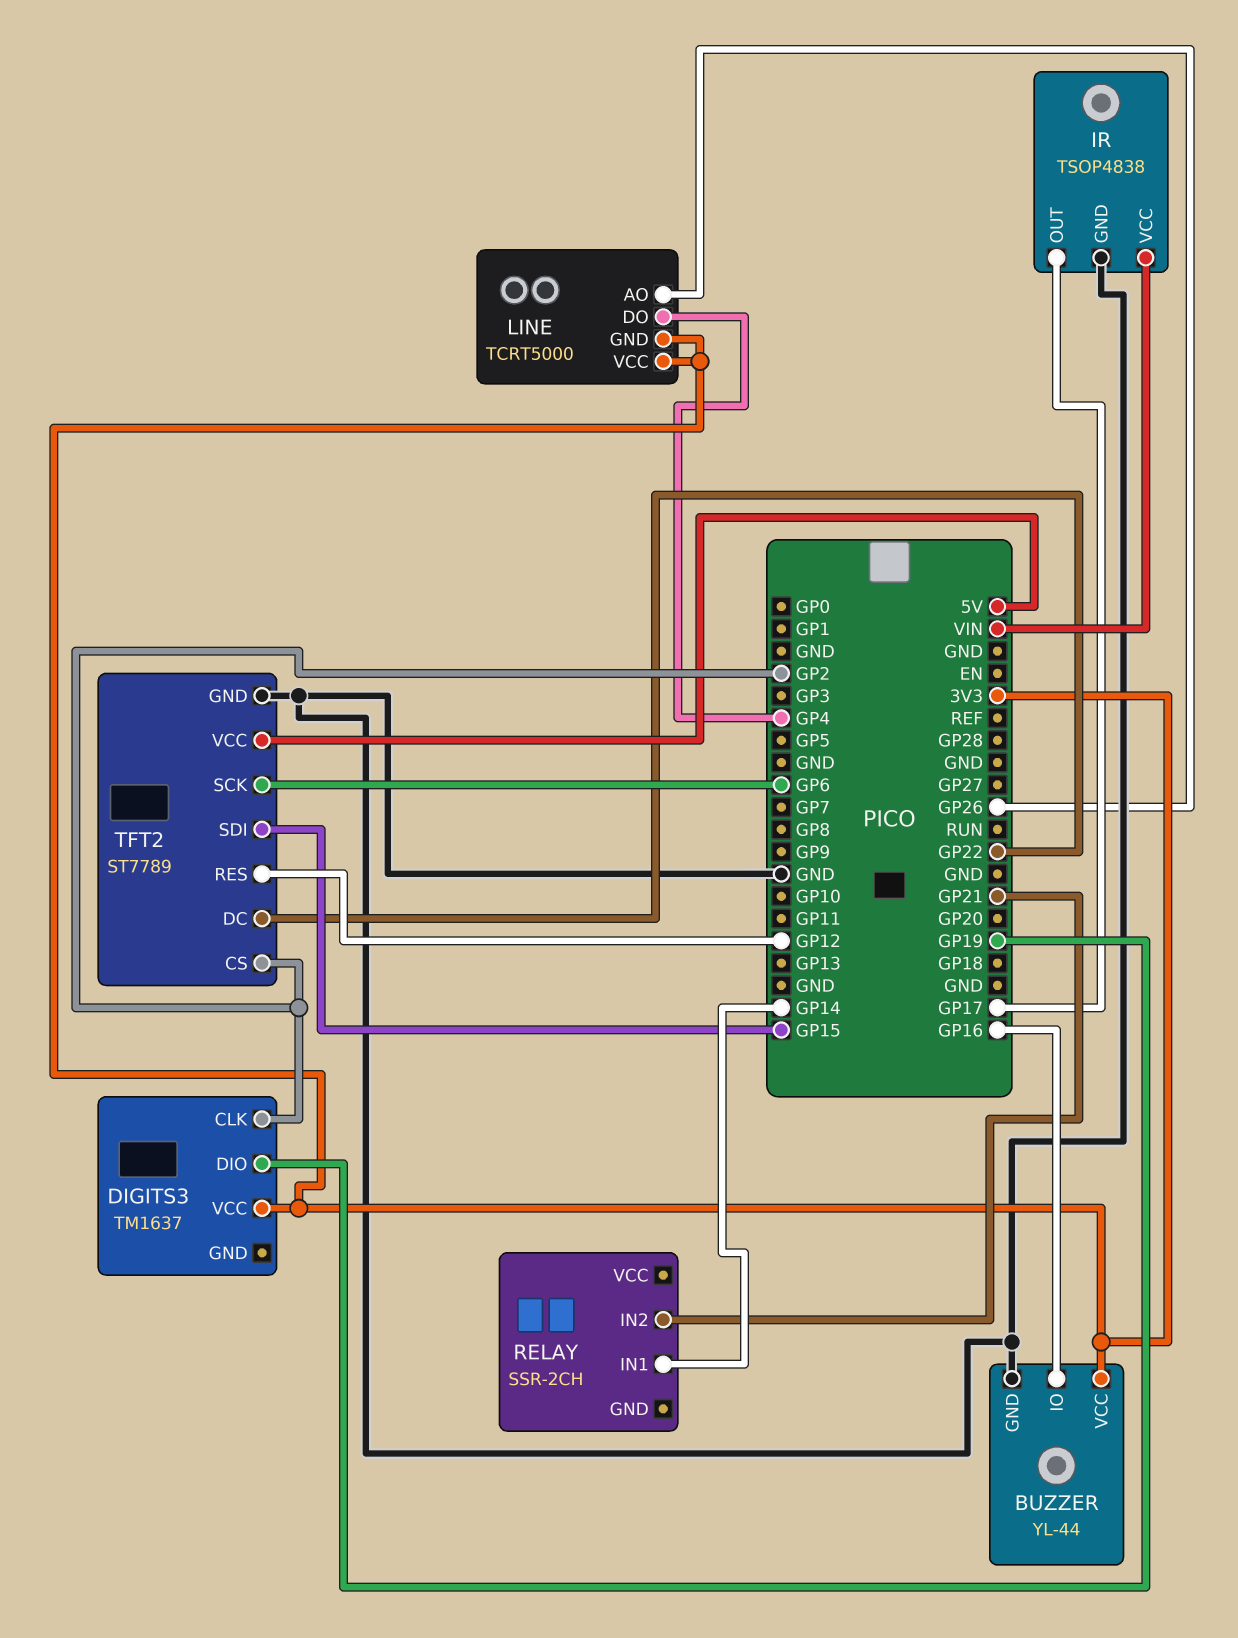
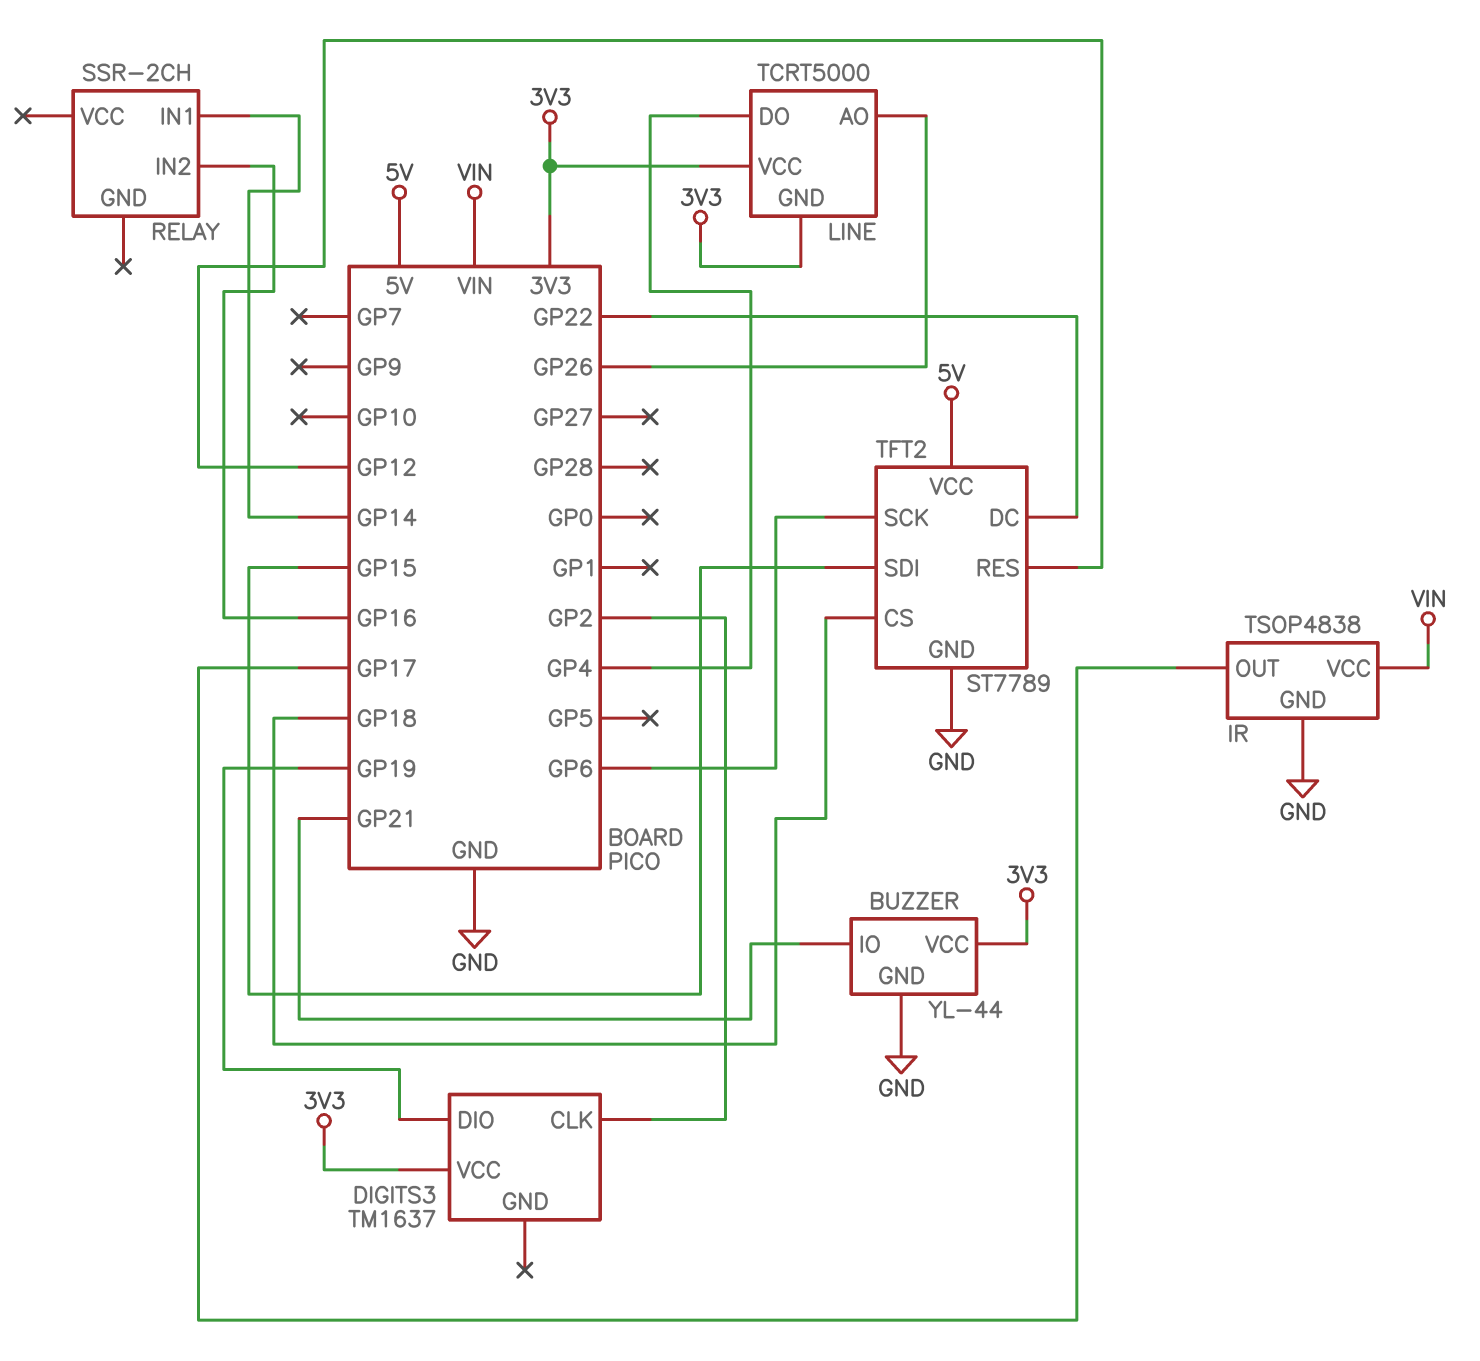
BUZZER pin IO: GP16 -> GP21
RELAY pin IN2: GP21 -> GP16
TFT2 pin CS: GP2 -> GP18

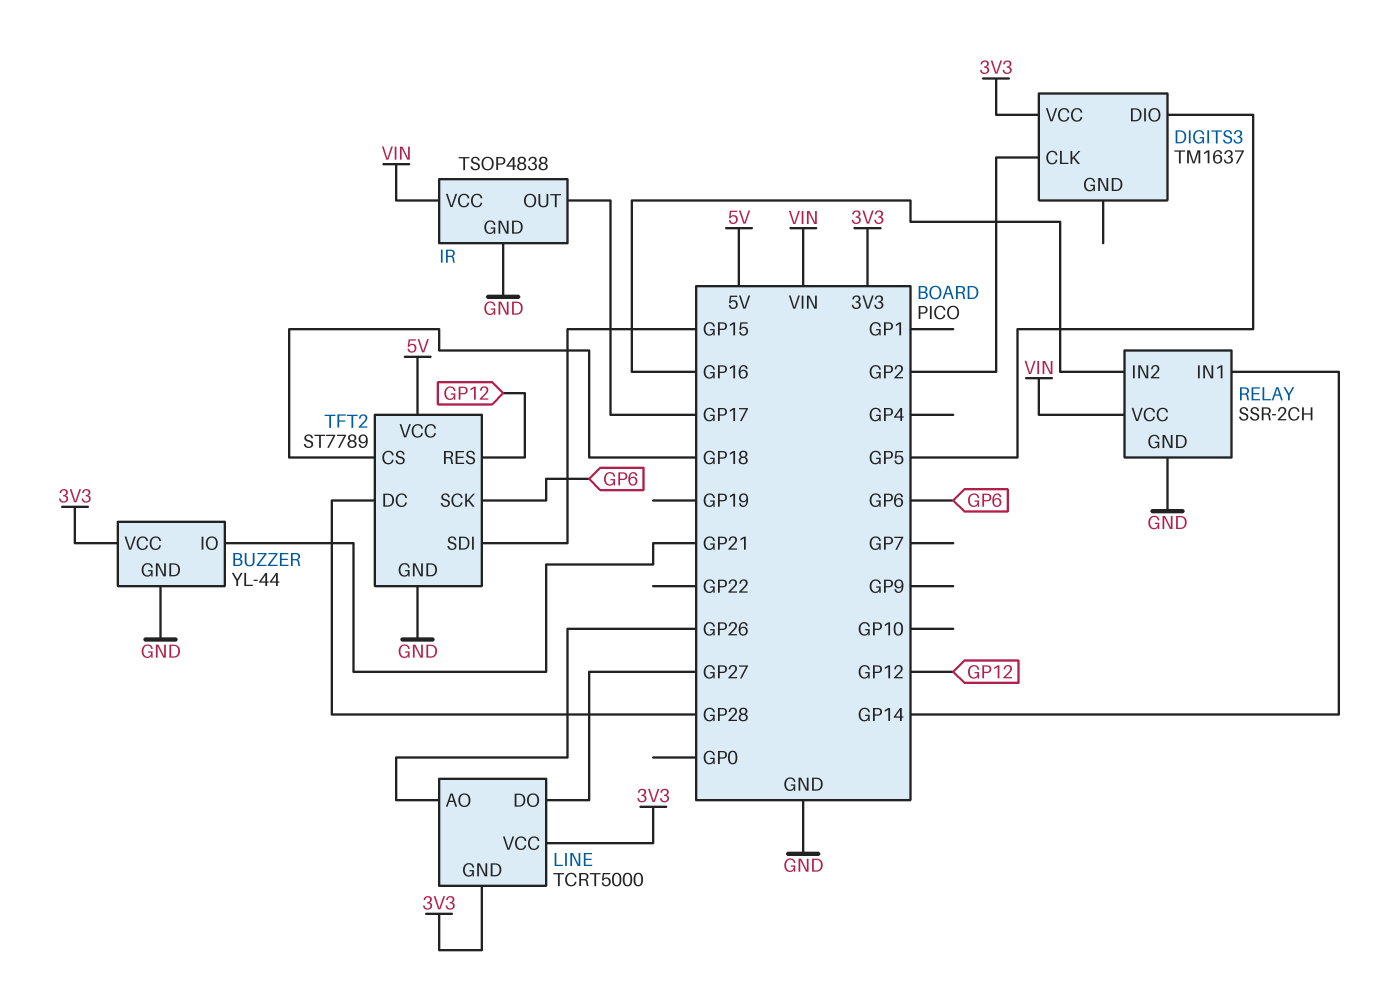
DIGITS3 pin DIO: GP19 -> GP5
LINE pin DO: GP4 -> GP27
RELAY pin GND: none -> GND
RELAY pin VCC: none -> VIN
TFT2 pin DC: GP22 -> GP28

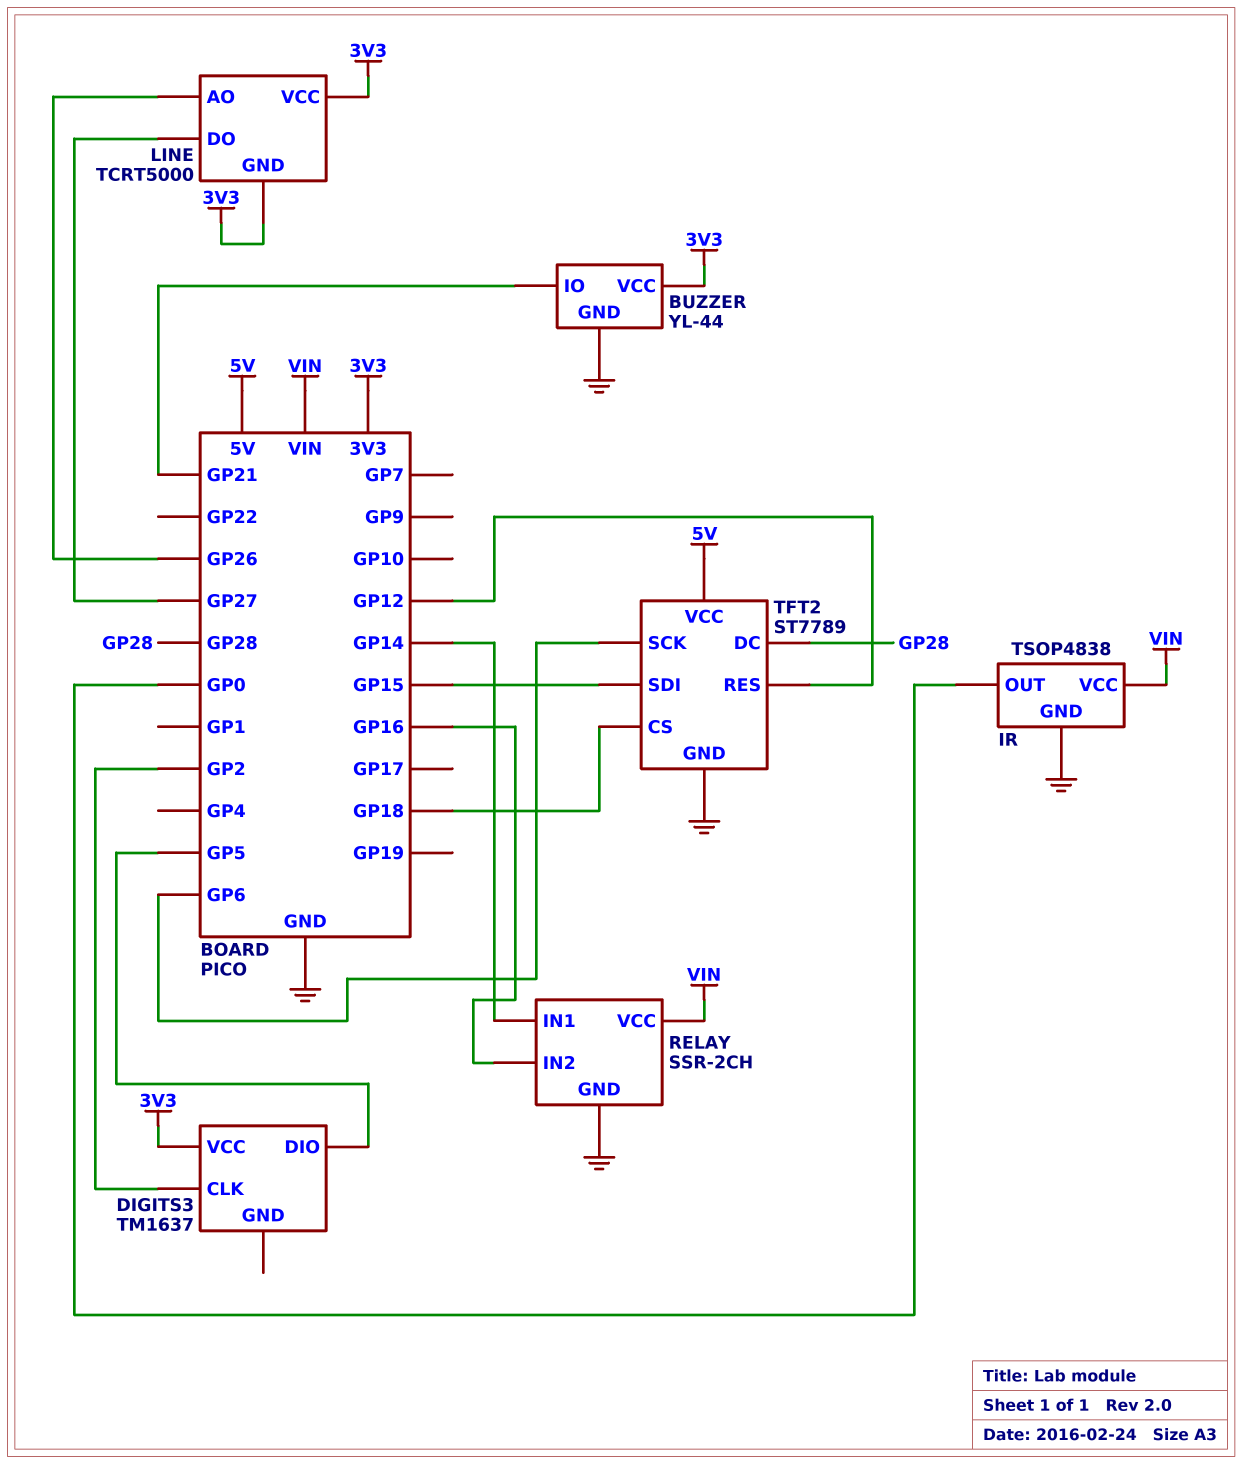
IR pin OUT: GP17 -> GP0

